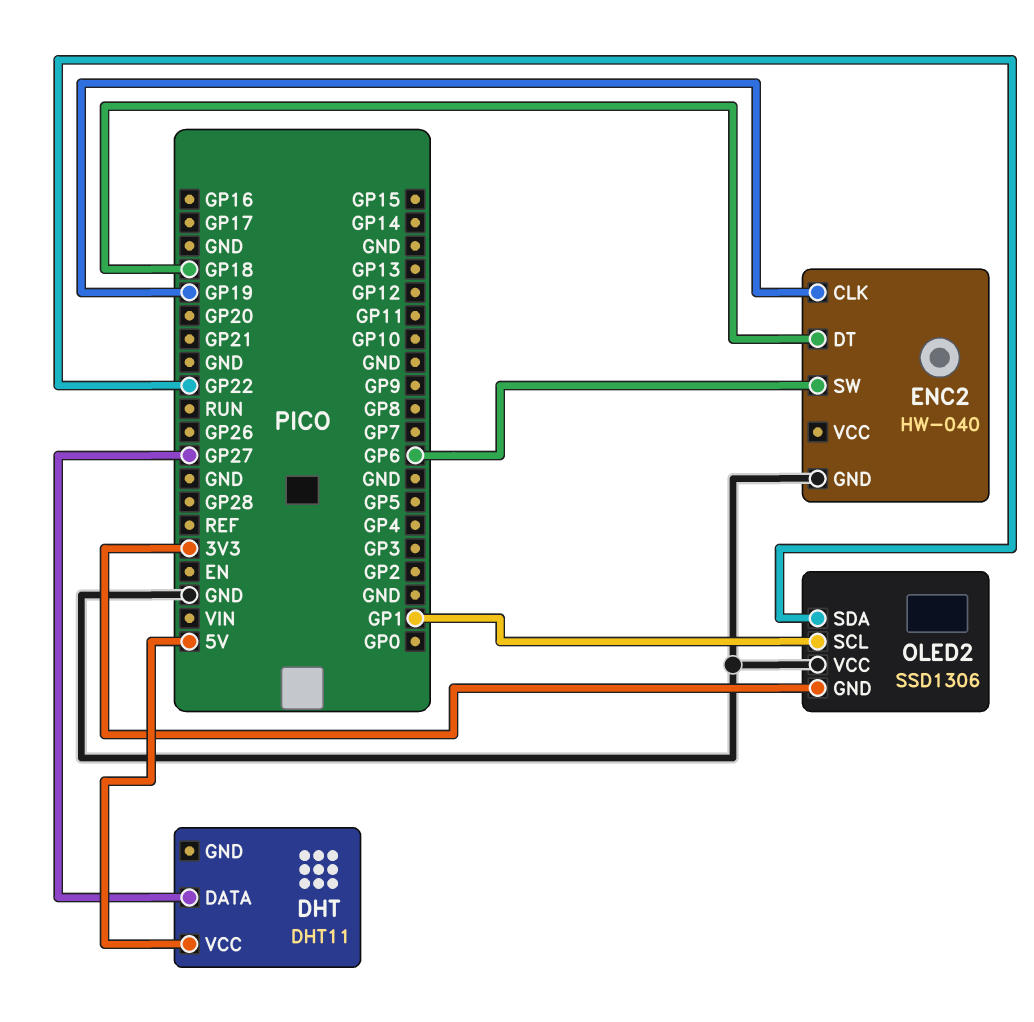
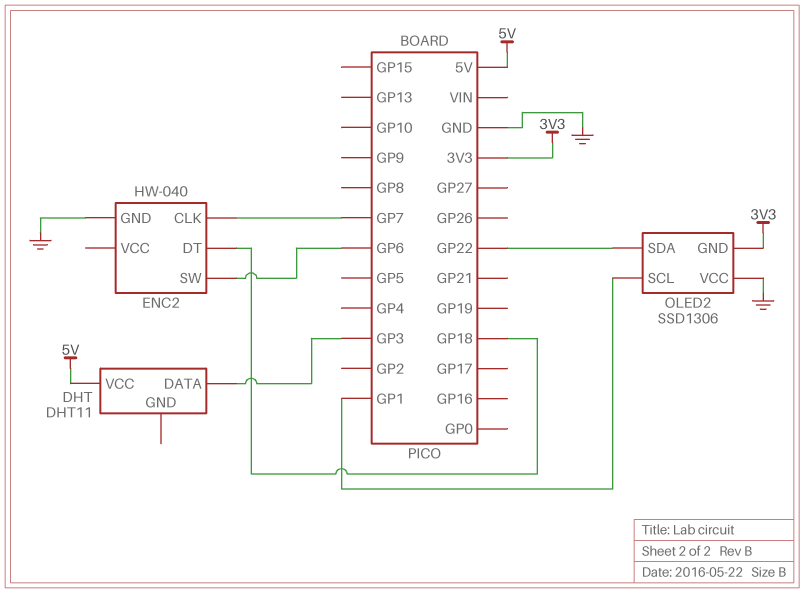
DHT pin DATA: GP27 -> GP3
ENC2 pin CLK: GP19 -> GP7

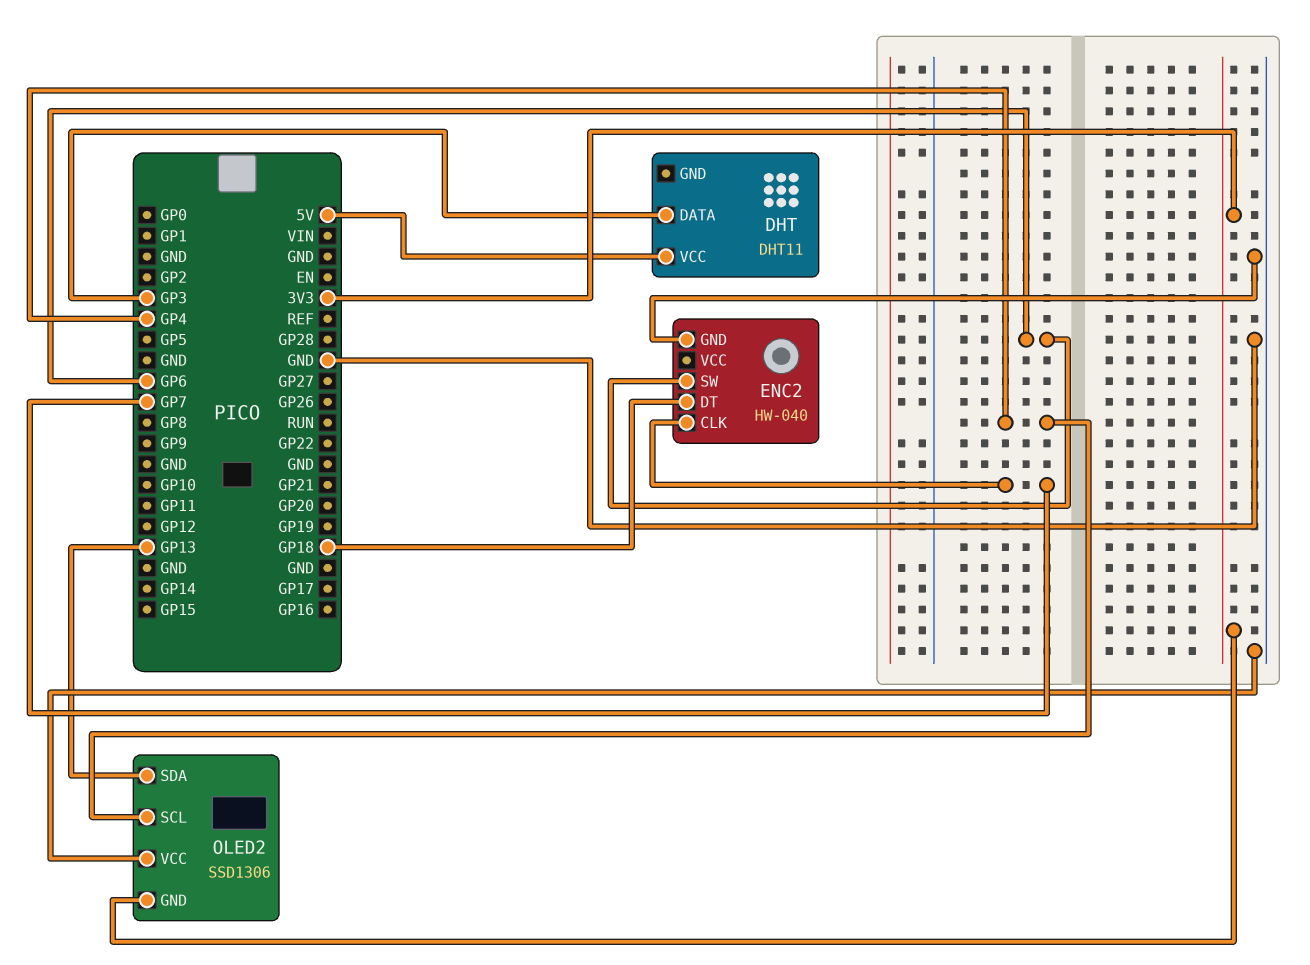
OLED2 pin SCL: GP1 -> GP4
OLED2 pin SDA: GP22 -> GP13

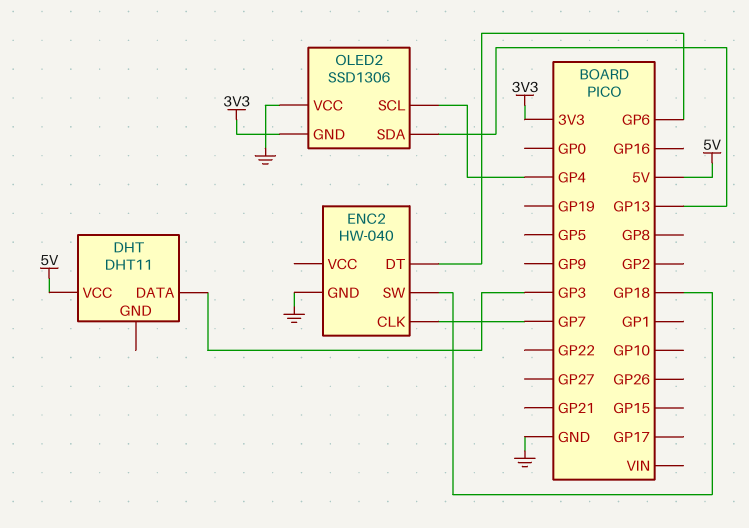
ENC2 pin DT: GP18 -> GP6
ENC2 pin SW: GP6 -> GP18

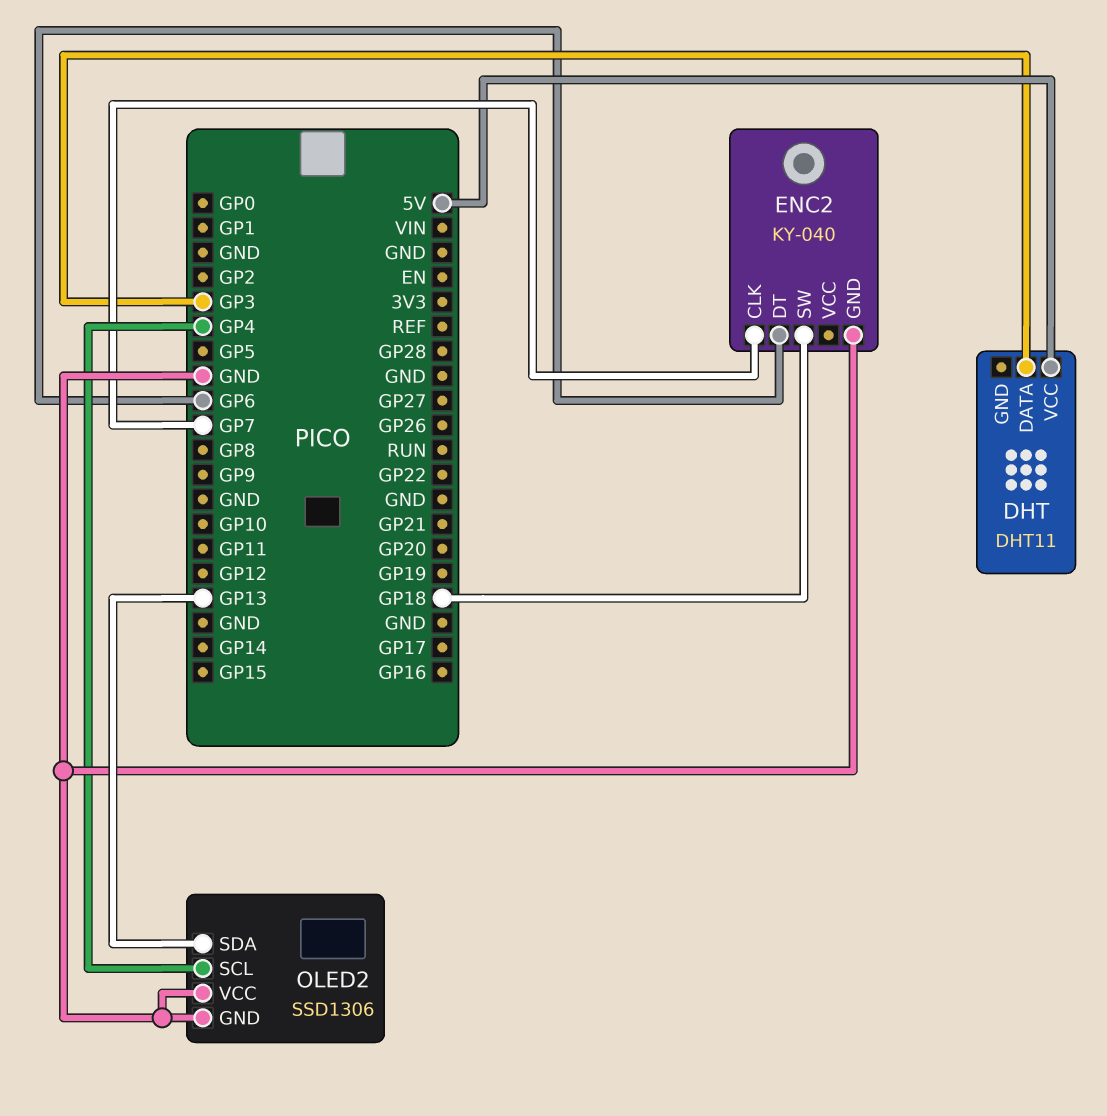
ENC2: HW-040 -> KY-040
OLED2 pin GND: 3V3 -> GND

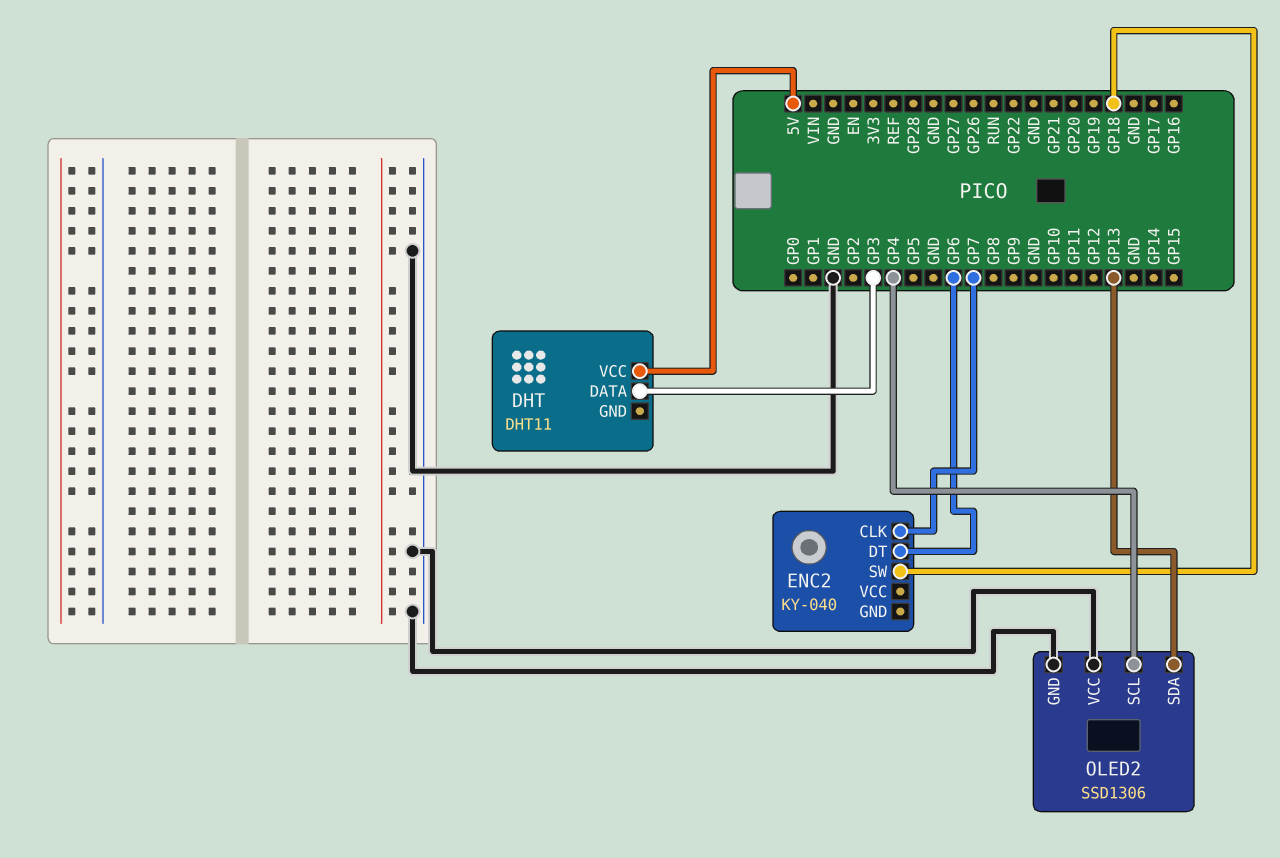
ENC2 pin GND: GND -> none

